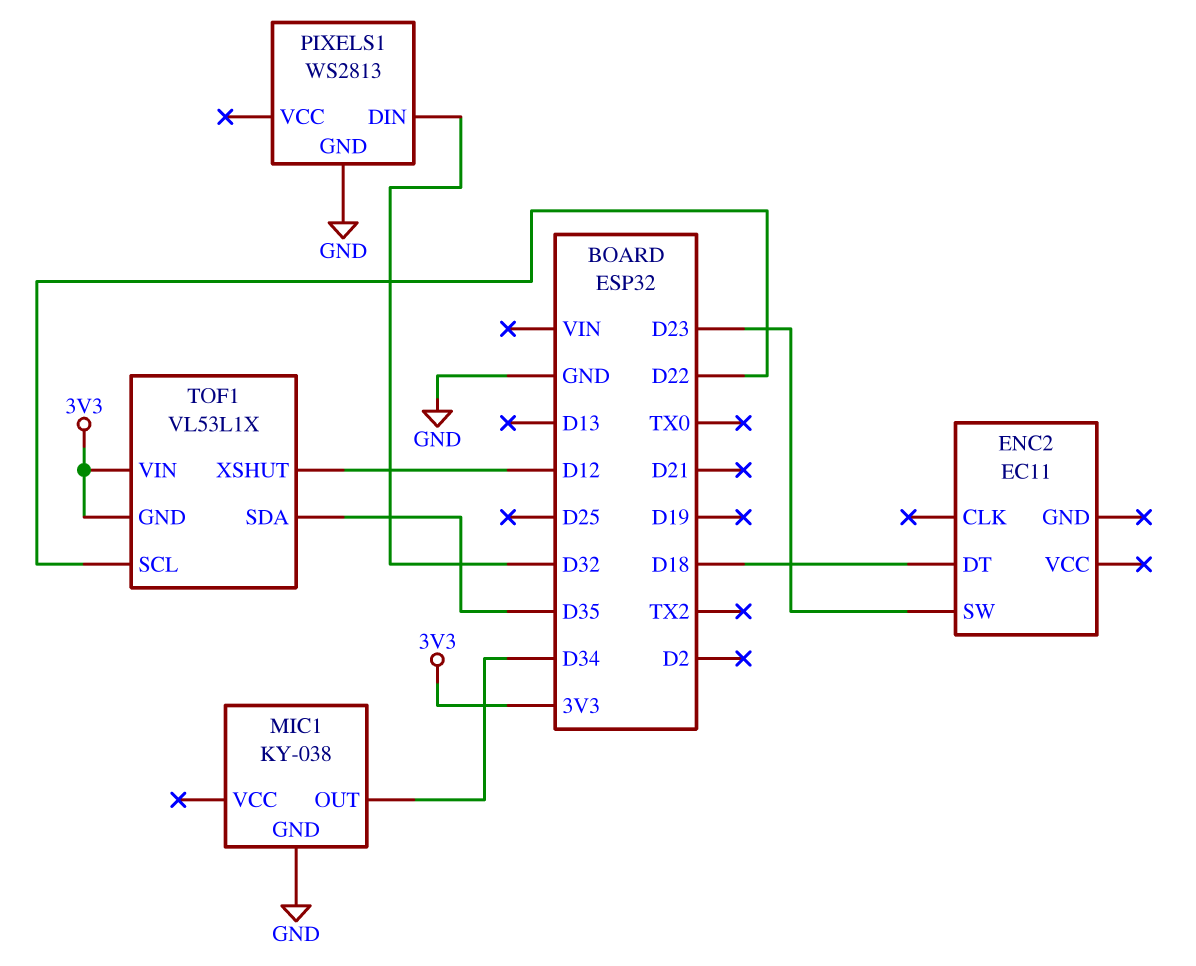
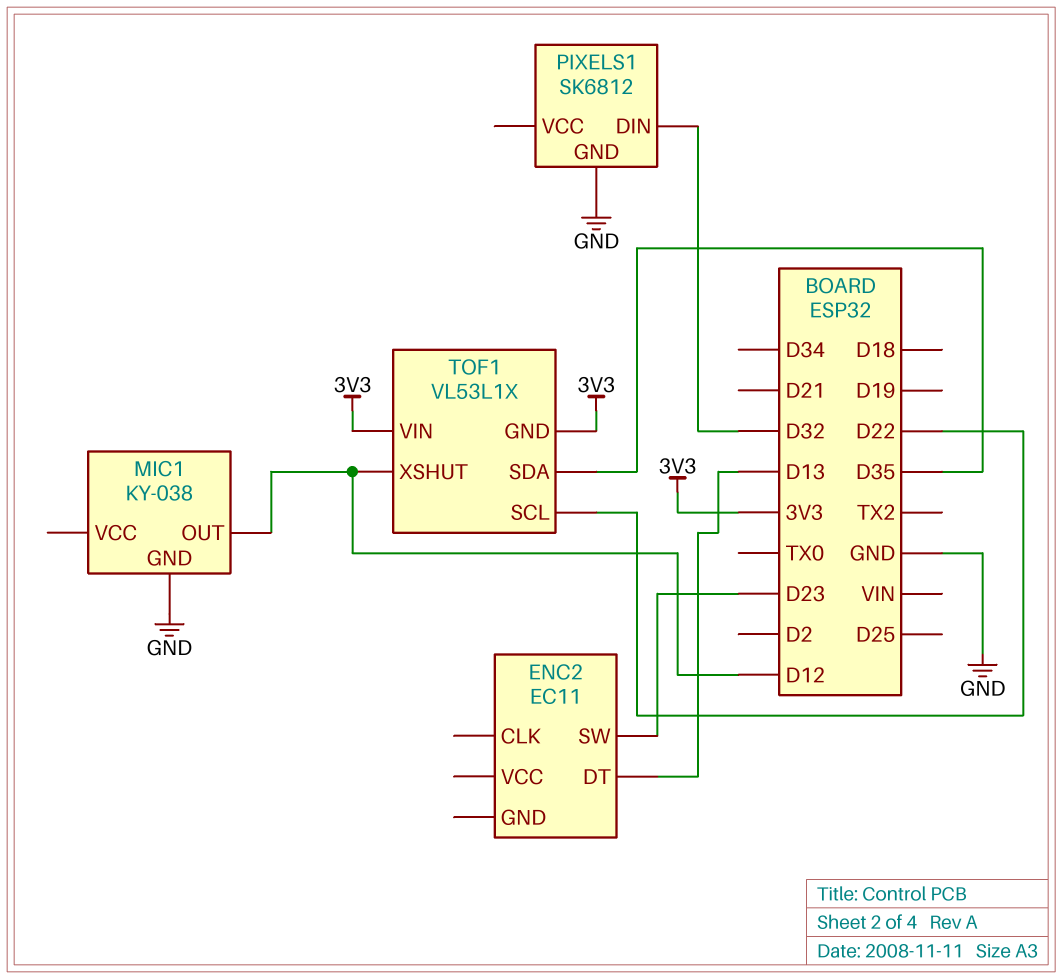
ENC2 pin DT: D18 -> D13
MIC1 pin OUT: D34 -> D12
PIXELS1: WS2813 -> SK6812

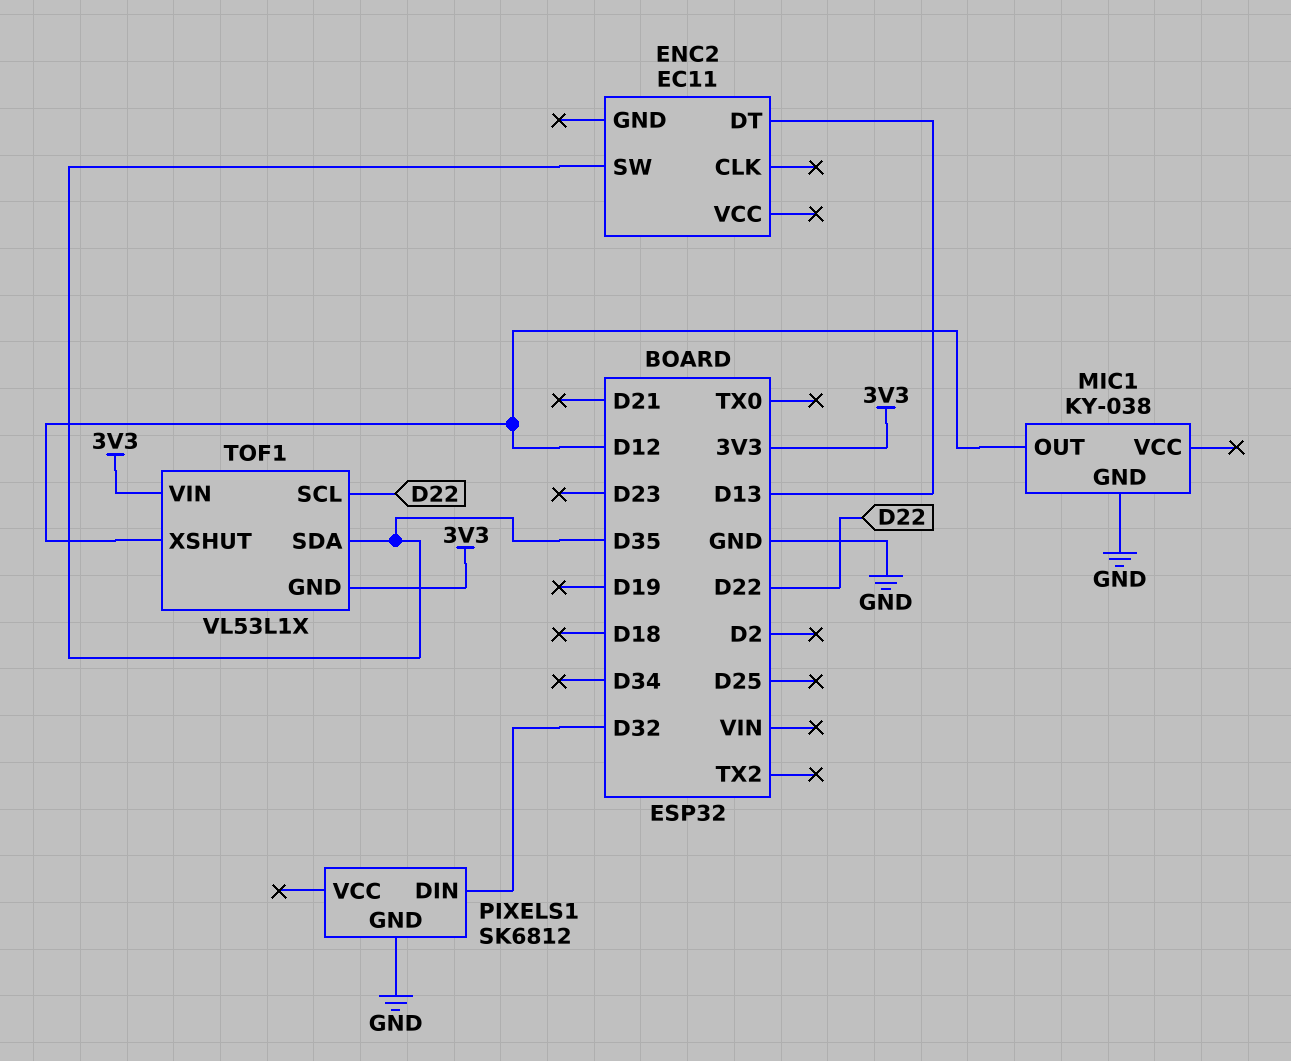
ENC2 pin SW: D23 -> D35

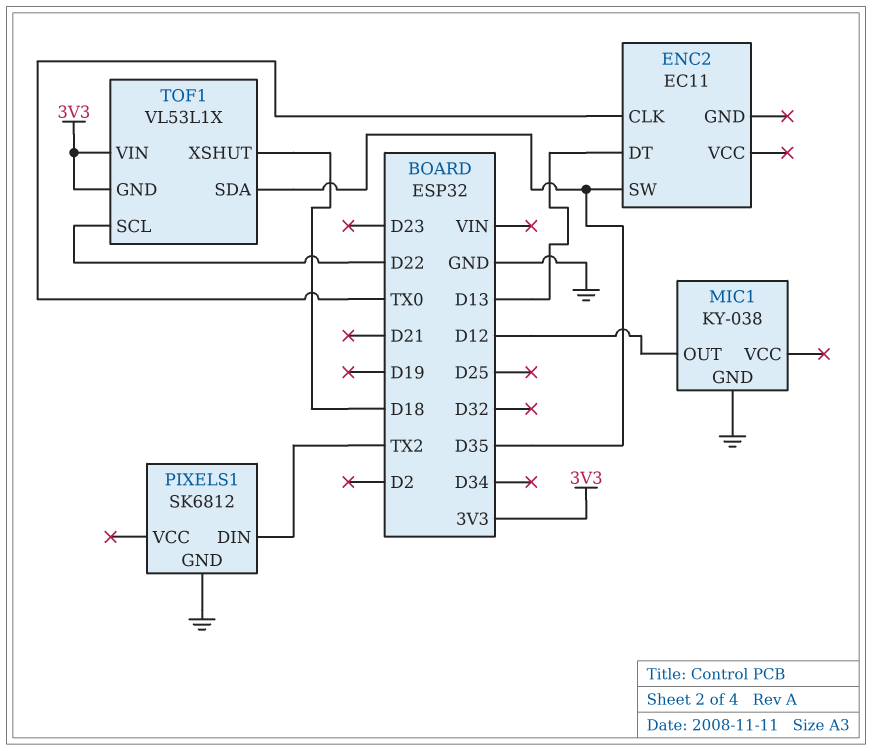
ENC2 pin CLK: none -> TX0
PIXELS1 pin DIN: D32 -> TX2
TOF1 pin XSHUT: D12 -> D18

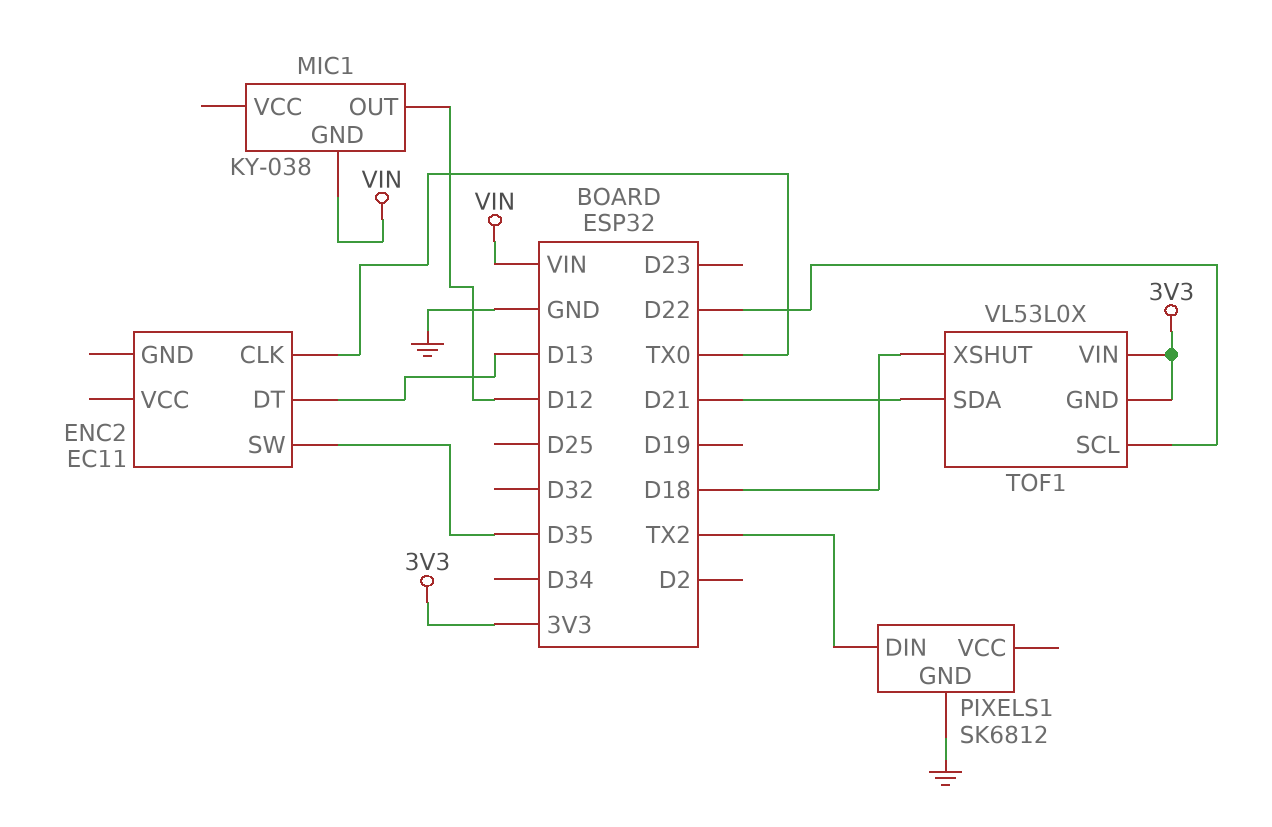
MIC1 pin GND: GND -> VIN
TOF1: VL53L1X -> VL53L0X
TOF1 pin SDA: D35 -> D21

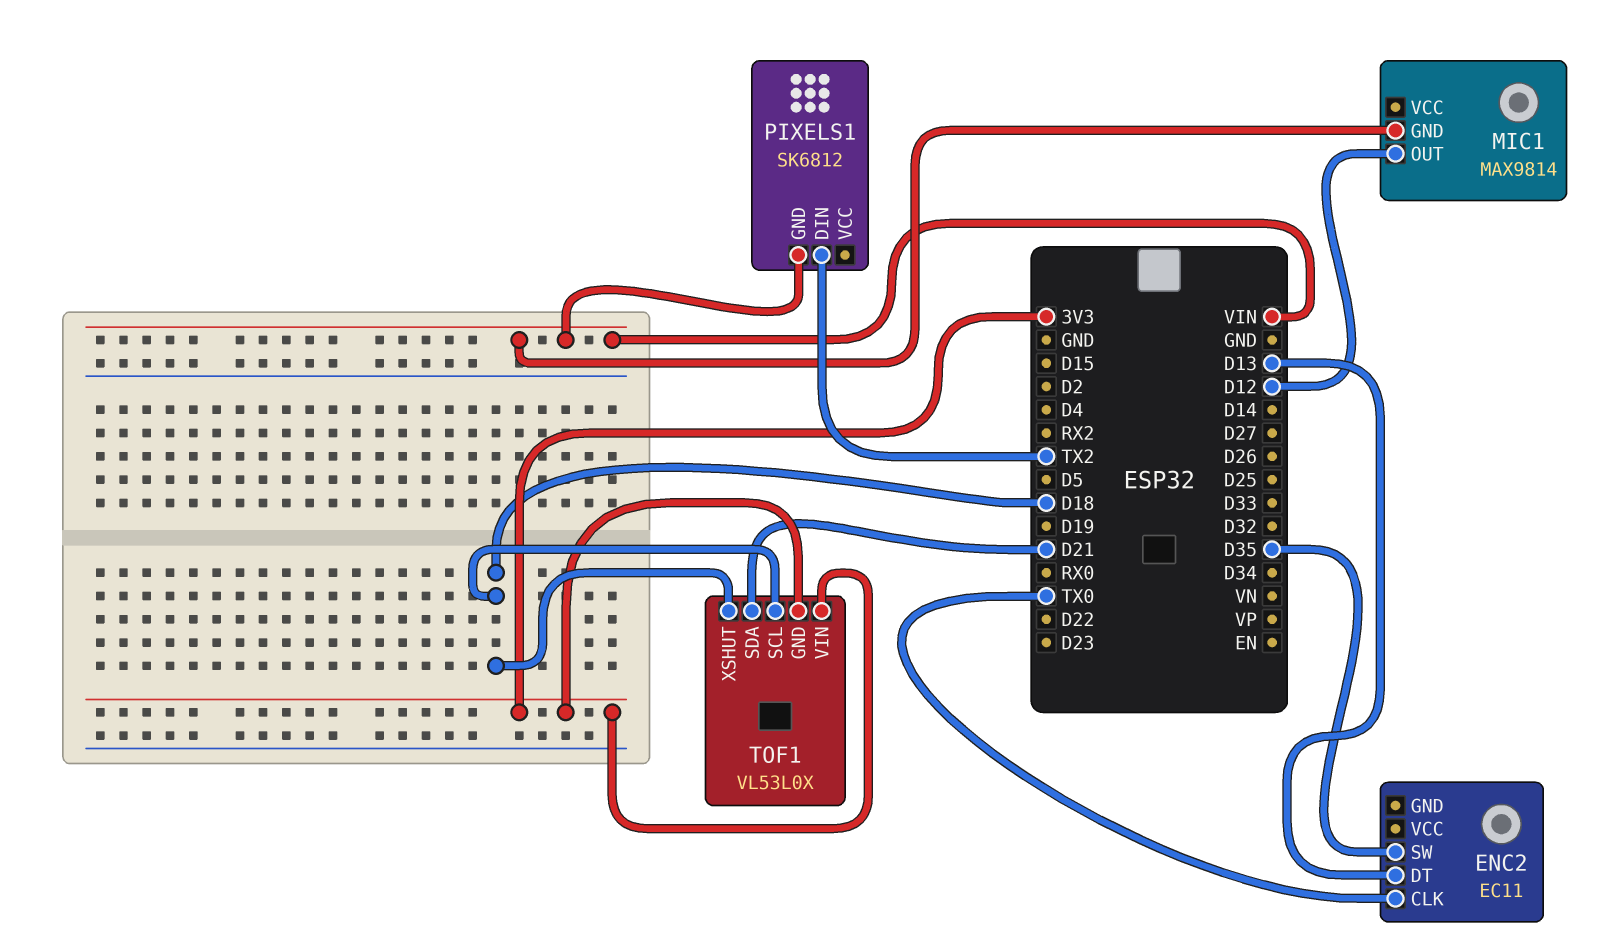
MIC1: KY-038 -> MAX9814
PIXELS1 pin GND: GND -> VIN
TOF1 pin SCL: D22 -> D18

